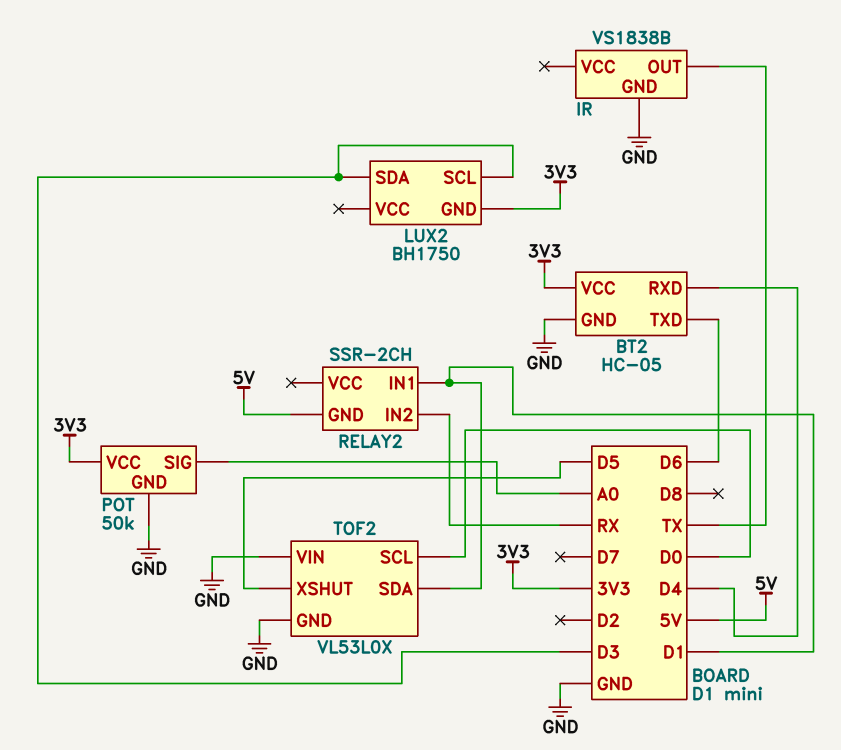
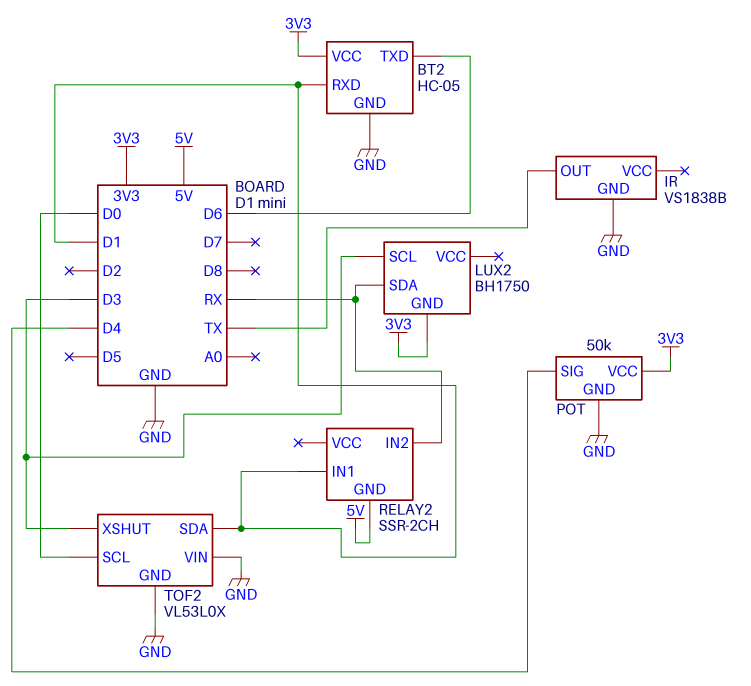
BT2 pin RXD: D4 -> D1
LUX2 pin SDA: D3 -> RX
POT pin SIG: A0 -> D4
TOF2 pin XSHUT: D5 -> D3

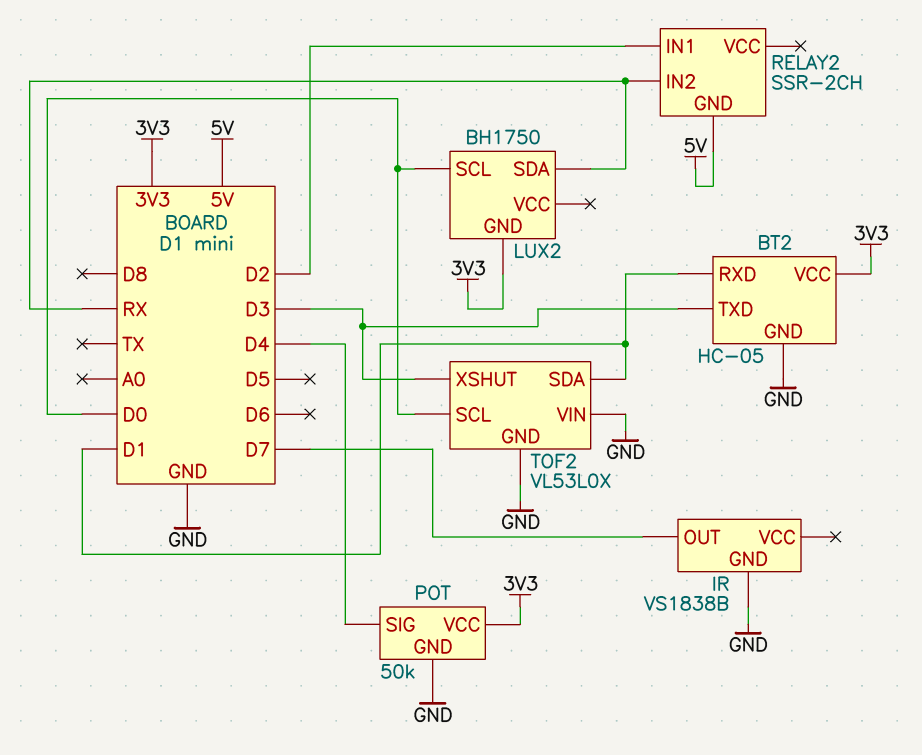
BT2 pin TXD: D6 -> D3
IR pin OUT: TX -> D7
LUX2 pin SCL: D3 -> D0
RELAY2 pin IN1: D1 -> D2

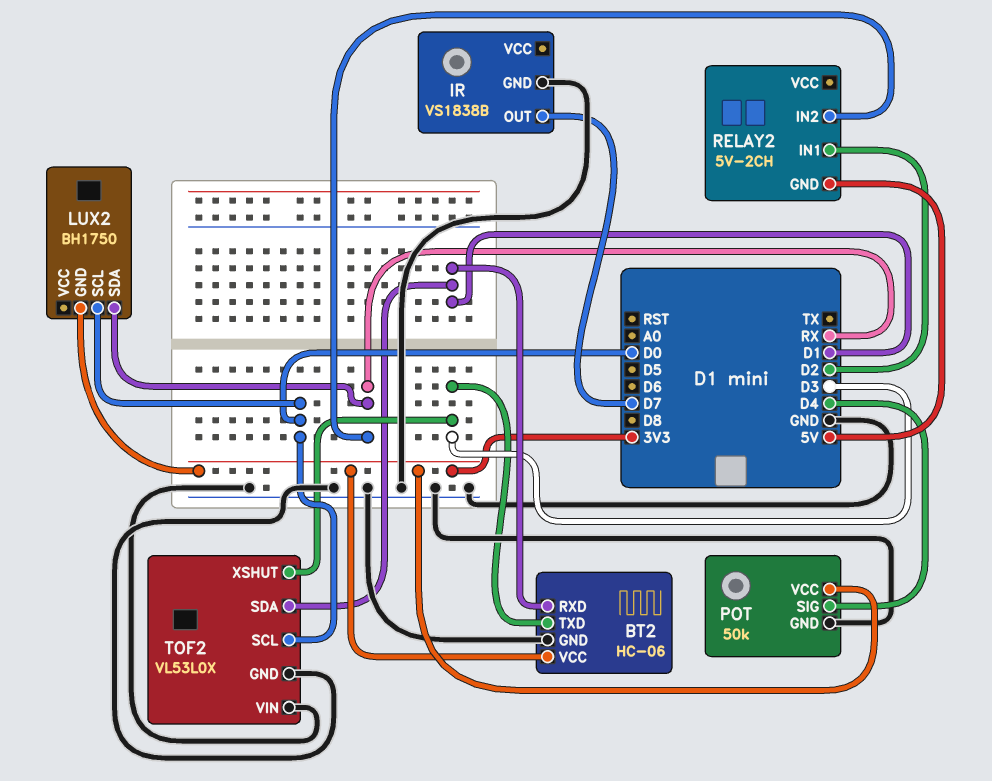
BT2: HC-05 -> HC-06
RELAY2: SSR-2CH -> 5V-2CH

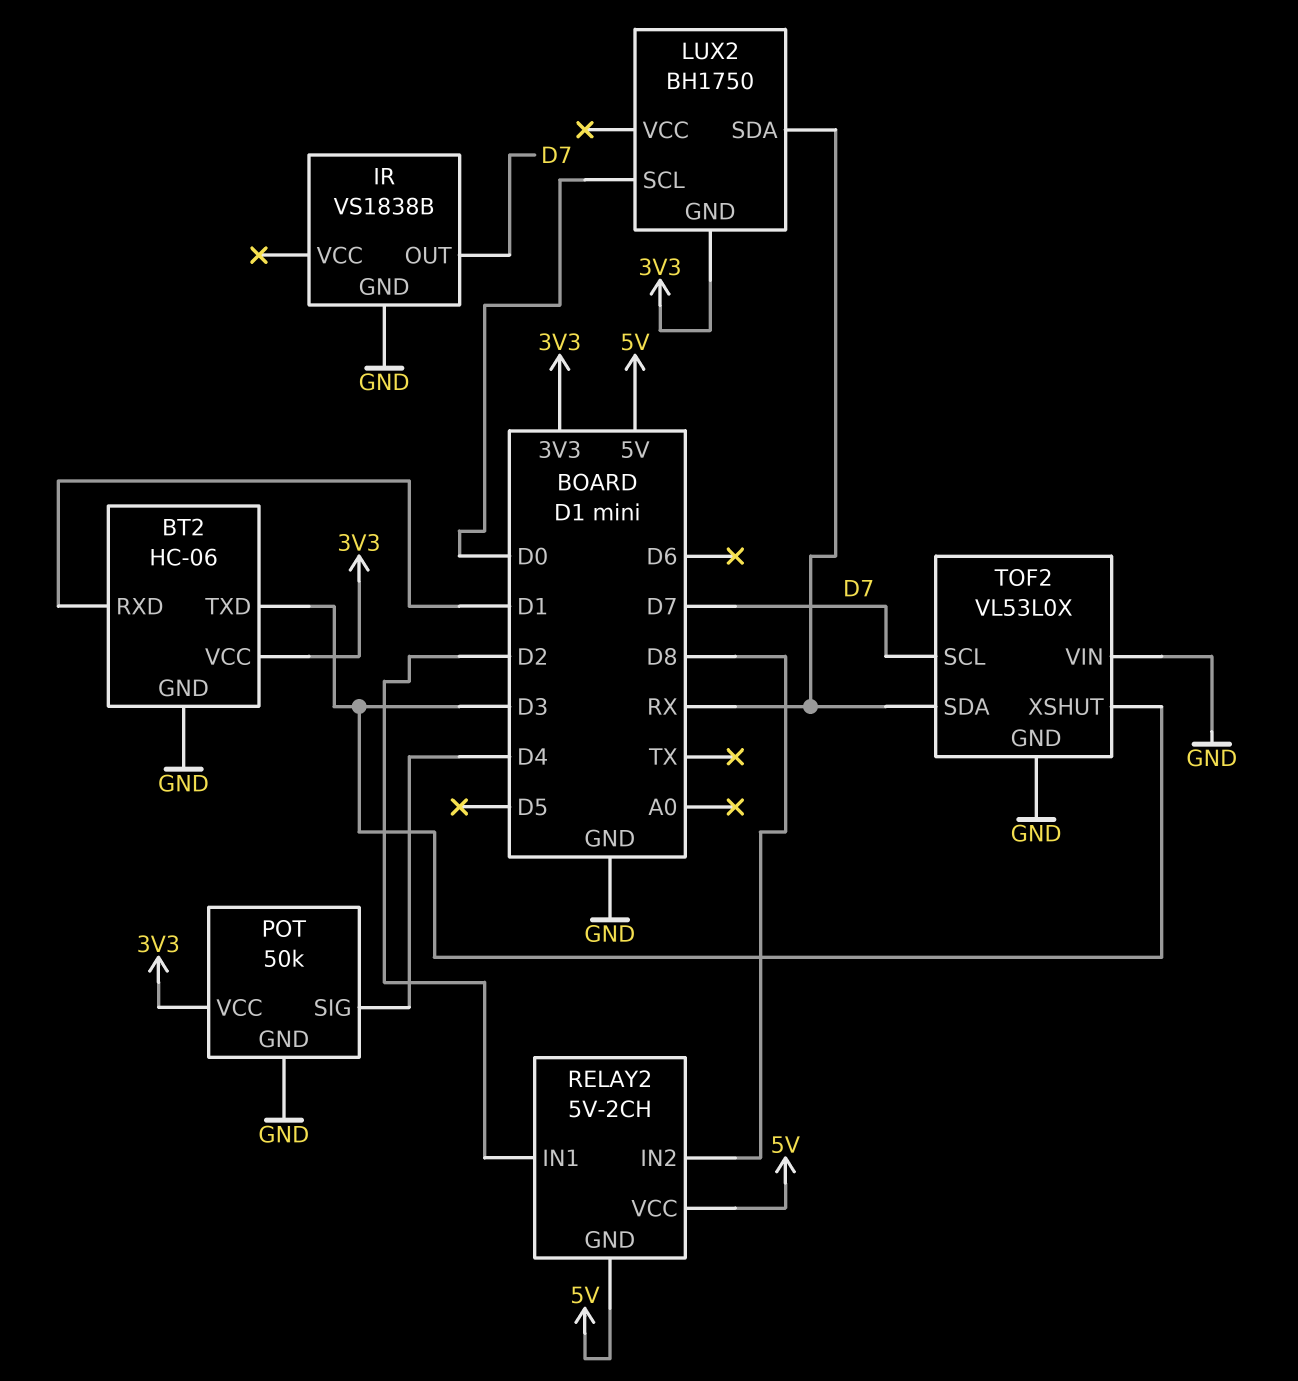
RELAY2 pin IN2: RX -> D8
RELAY2 pin VCC: none -> 5V
TOF2 pin SCL: D0 -> D7
TOF2 pin SDA: D1 -> RX

